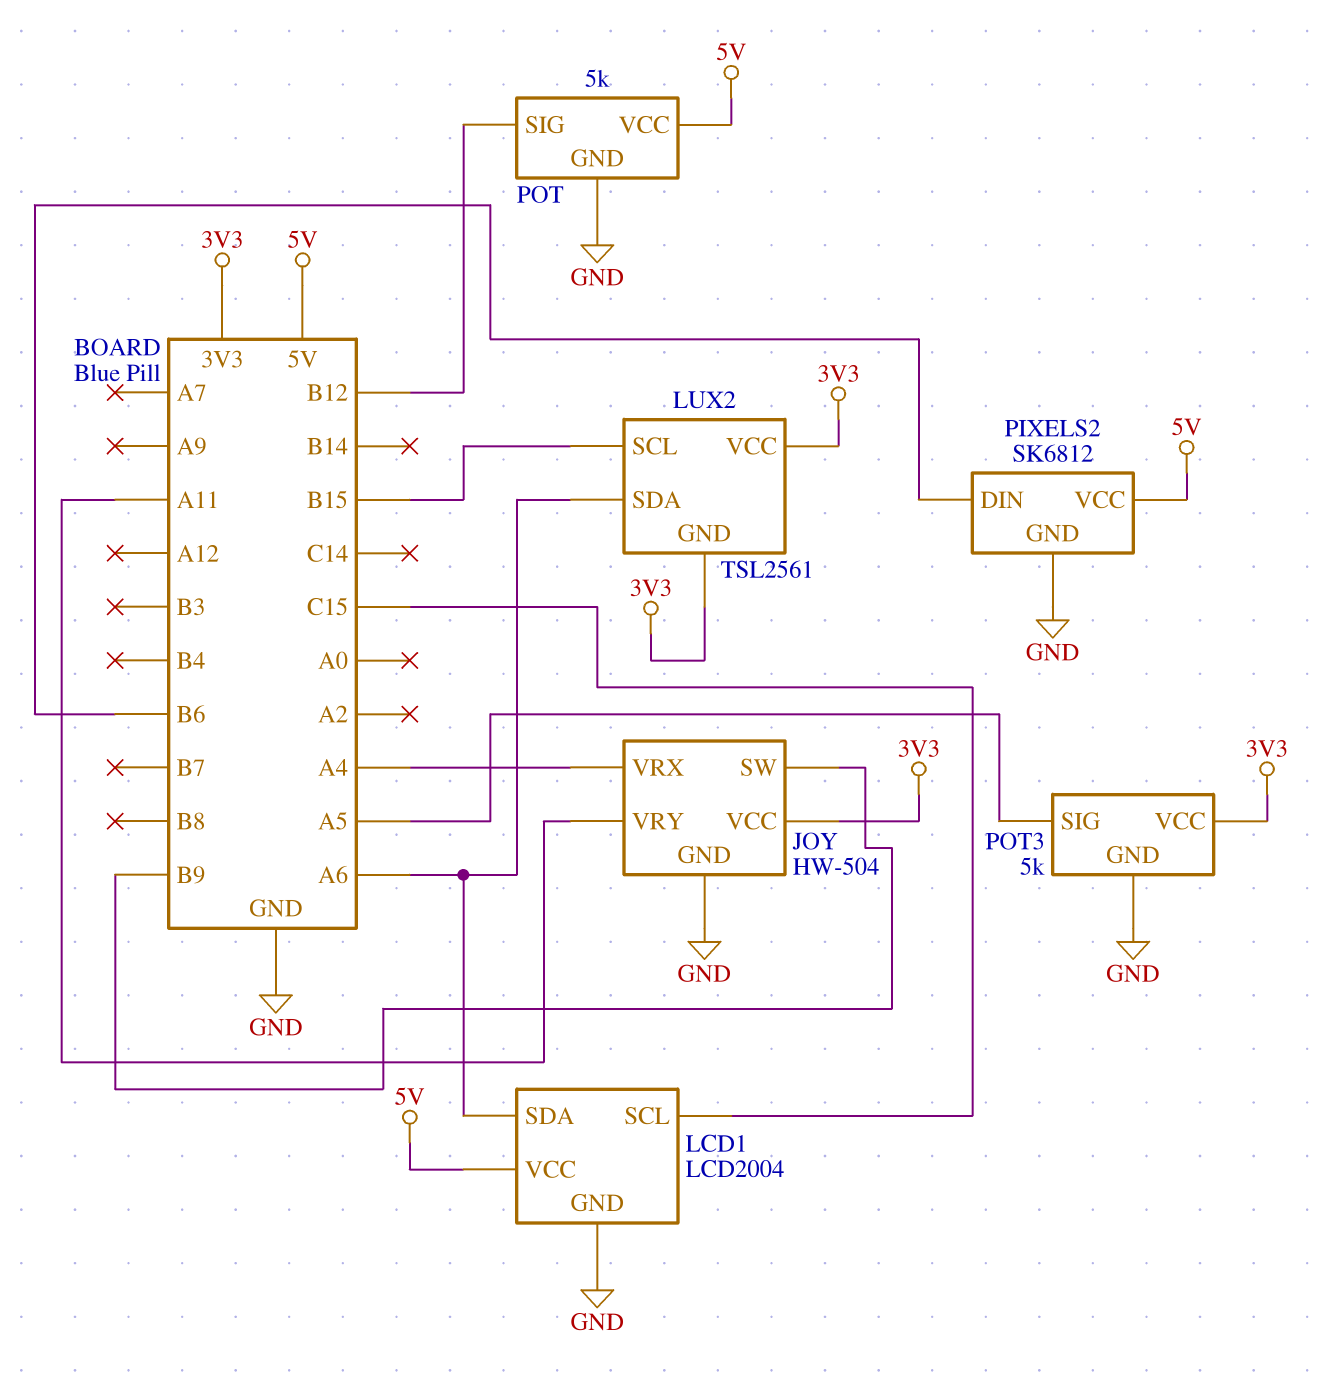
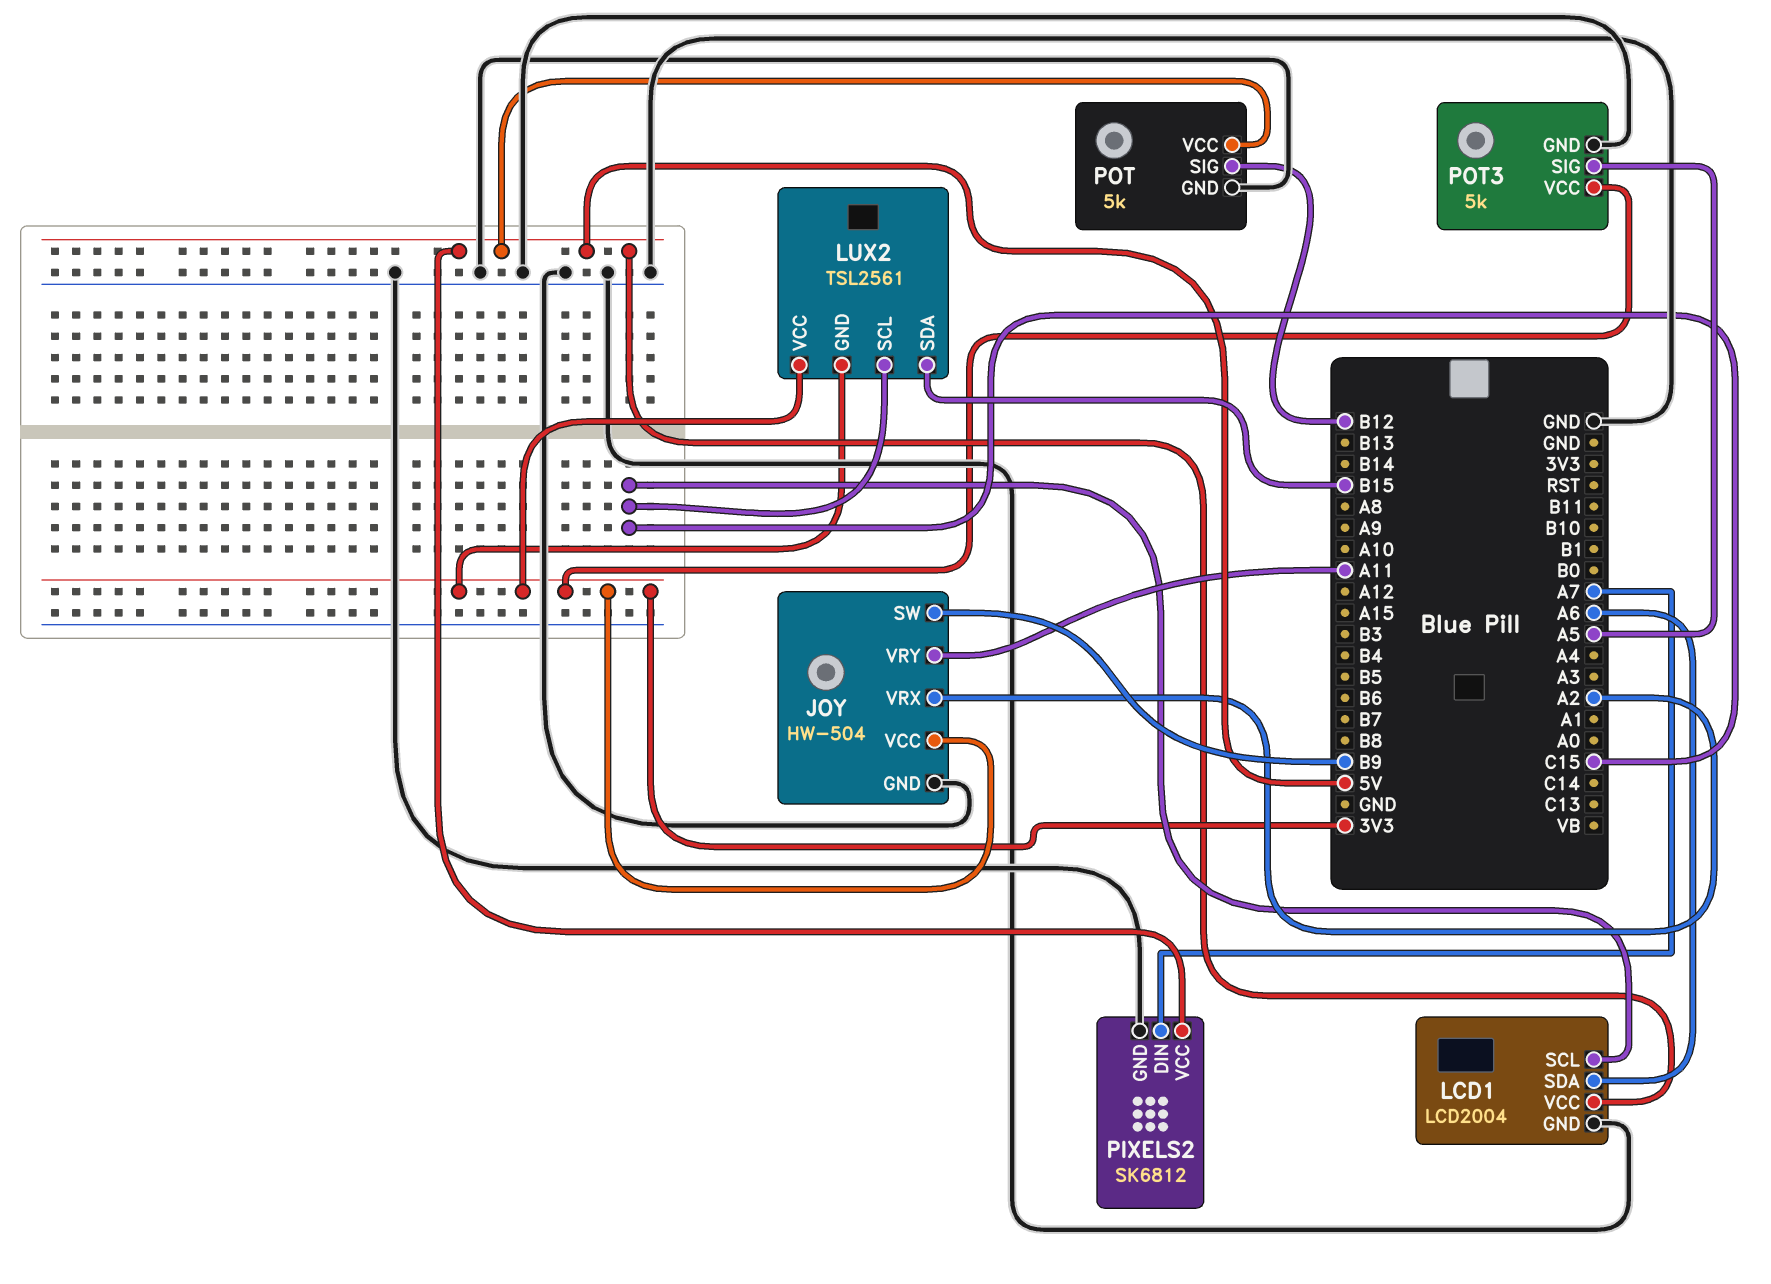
JOY pin VRX: A4 -> A2
LUX2 pin SCL: B15 -> C15
LUX2 pin SDA: A6 -> B15
PIXELS2 pin DIN: B6 -> A7

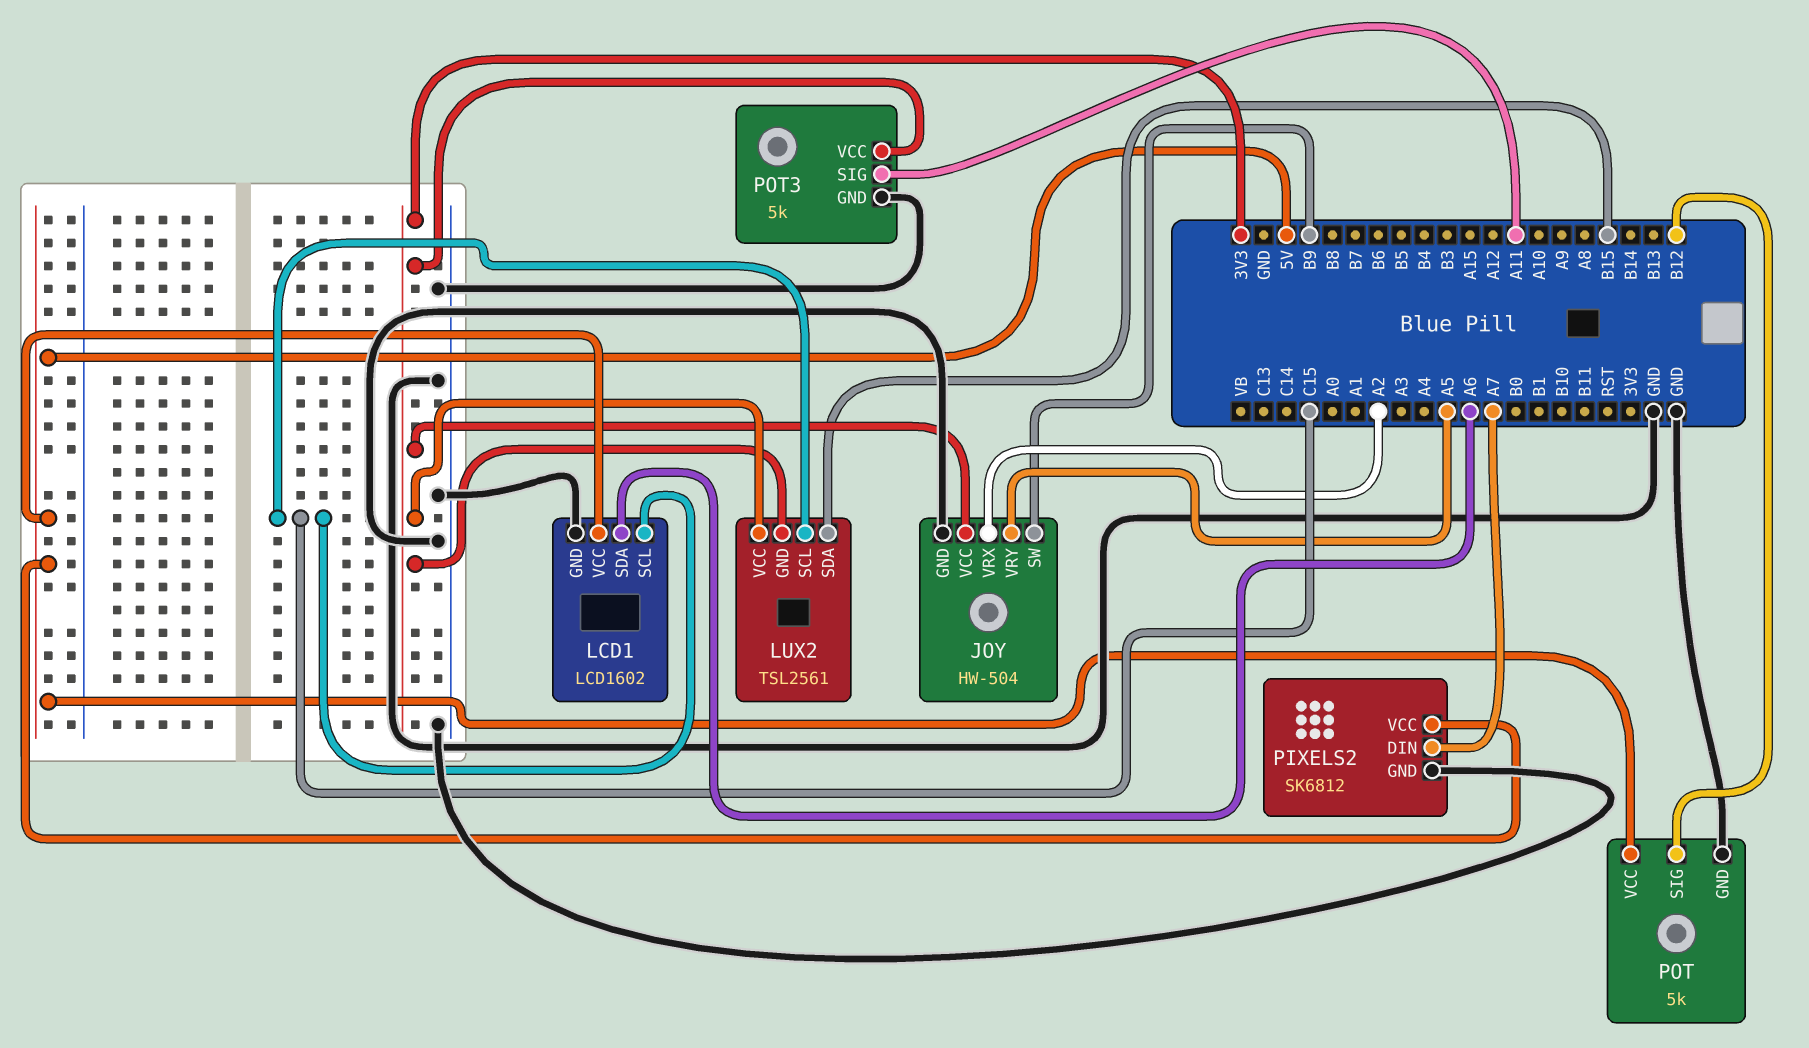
JOY pin VRY: A11 -> A5
LCD1: LCD2004 -> LCD1602
POT3 pin SIG: A5 -> A11

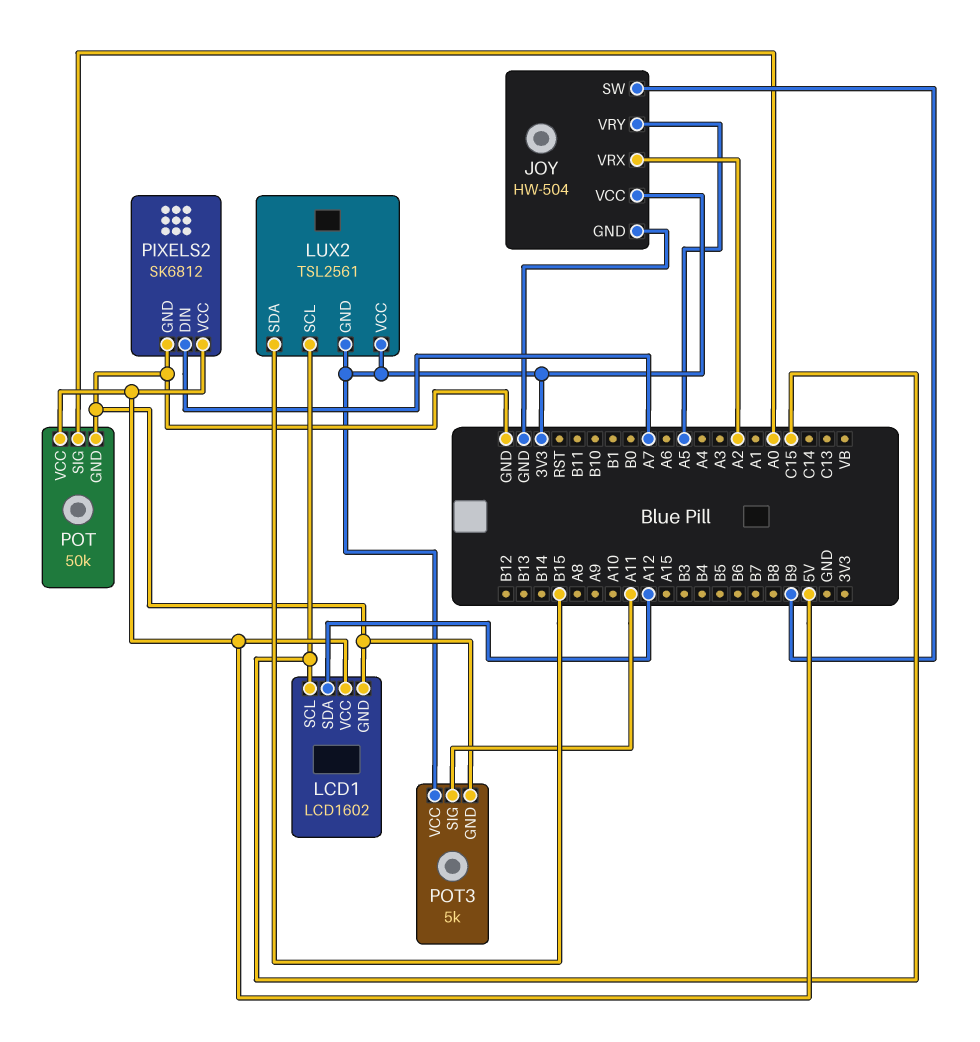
LCD1 pin SDA: A6 -> A12
POT: 5k -> 50k
POT pin SIG: B12 -> A0

